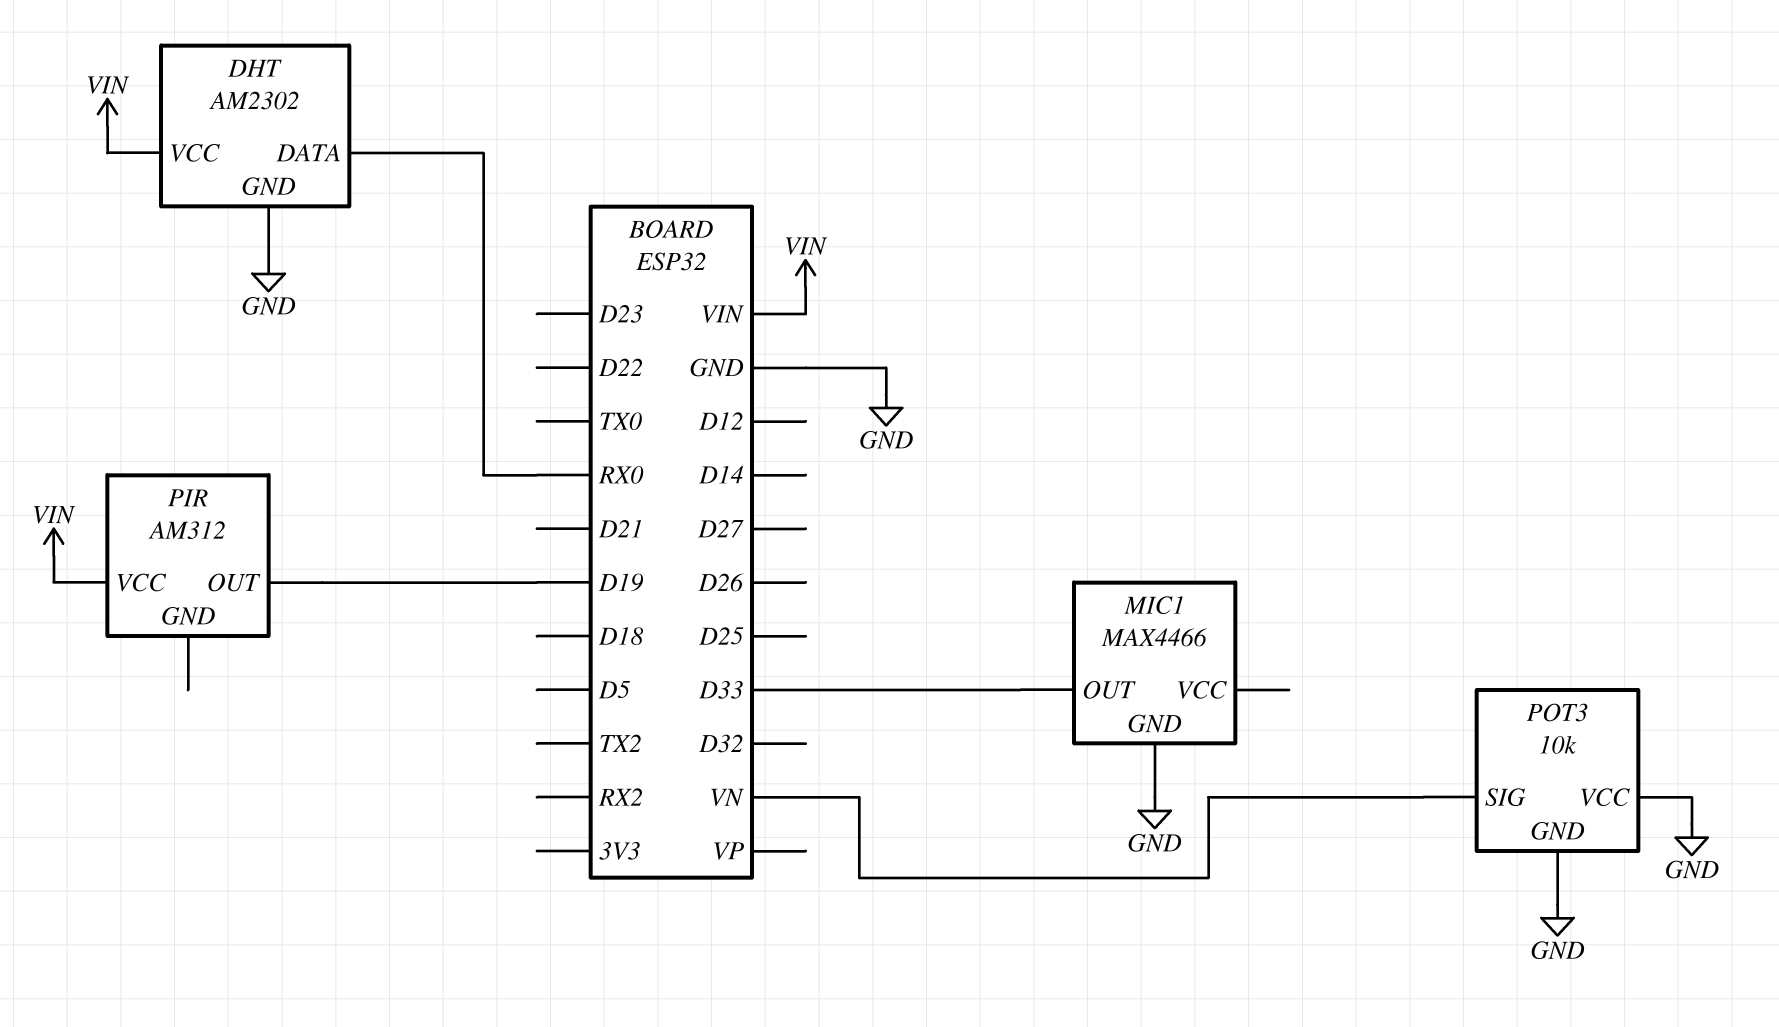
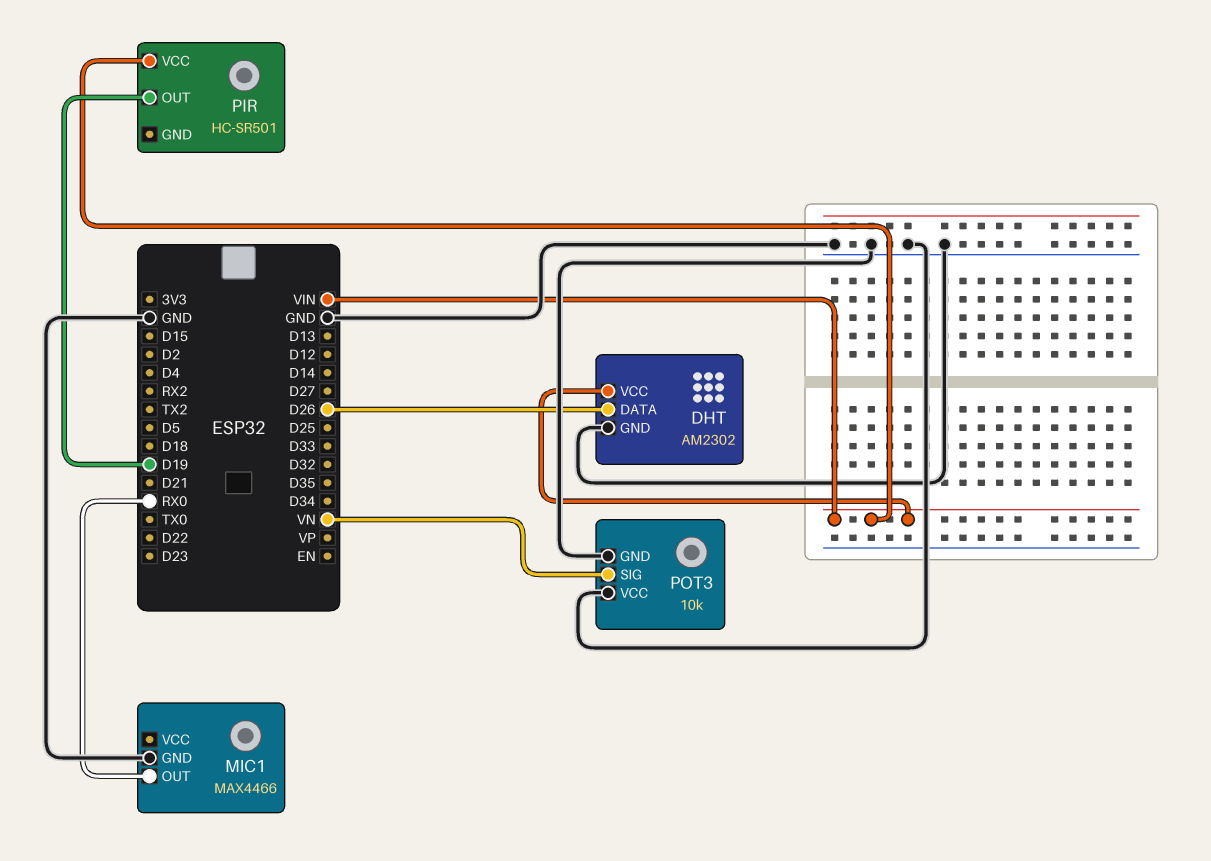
DHT pin DATA: RX0 -> D26
MIC1 pin OUT: D33 -> RX0
PIR: AM312 -> HC-SR501

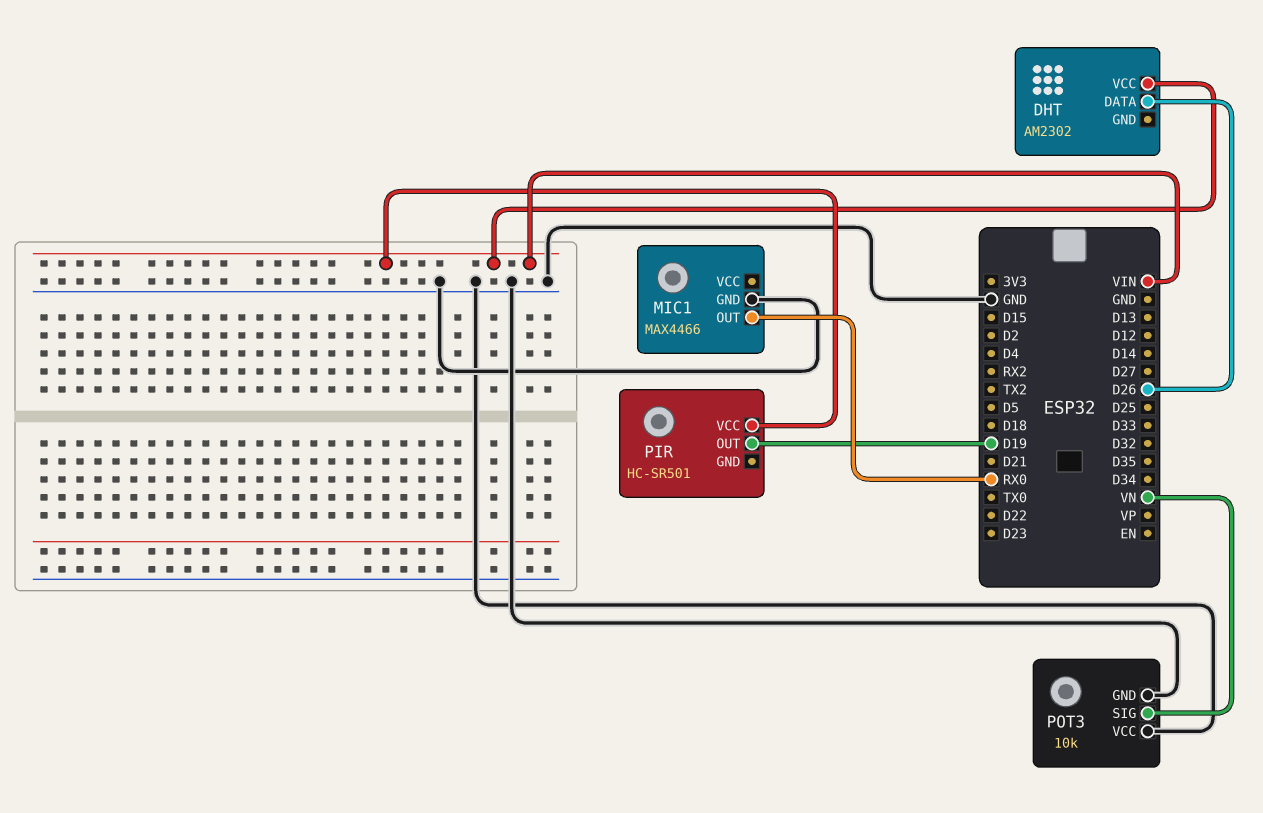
DHT pin GND: GND -> none

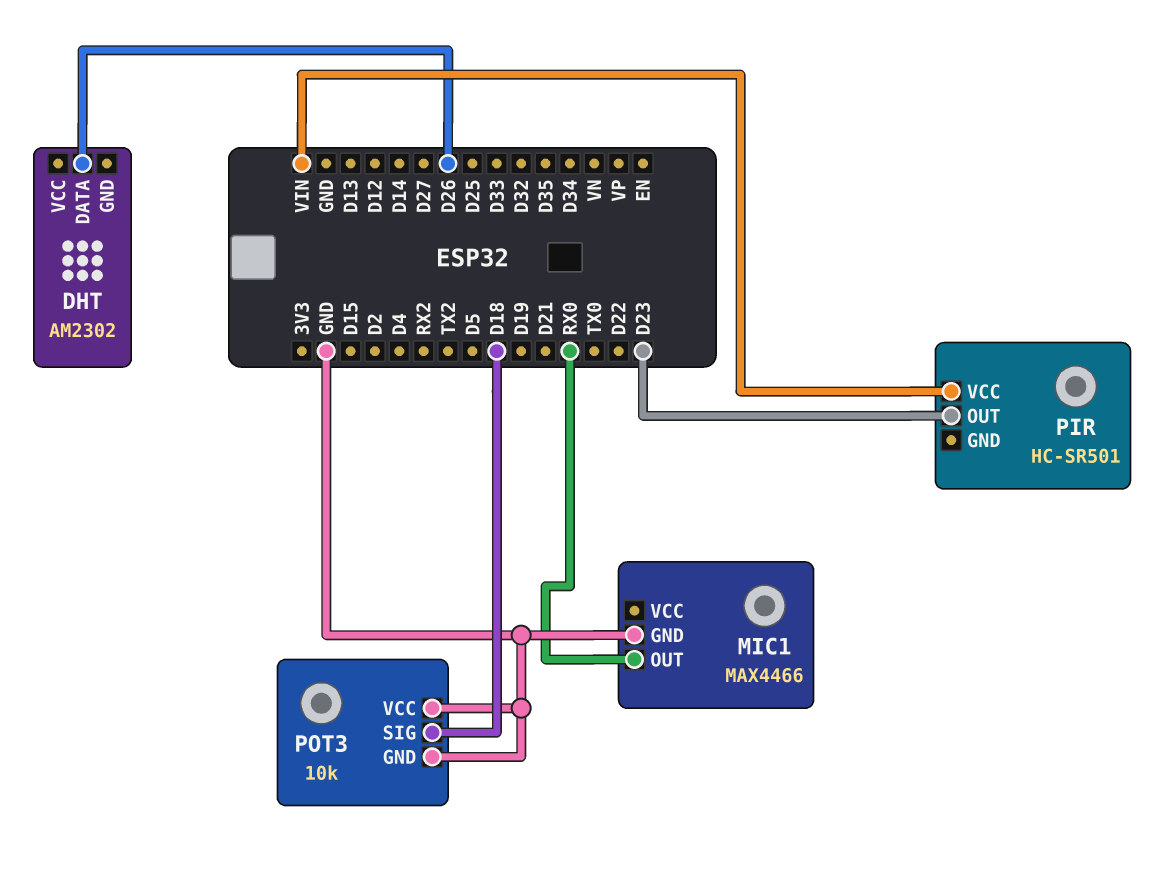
DHT pin VCC: VIN -> none
PIR pin OUT: D19 -> D23
POT3 pin SIG: VN -> D18

